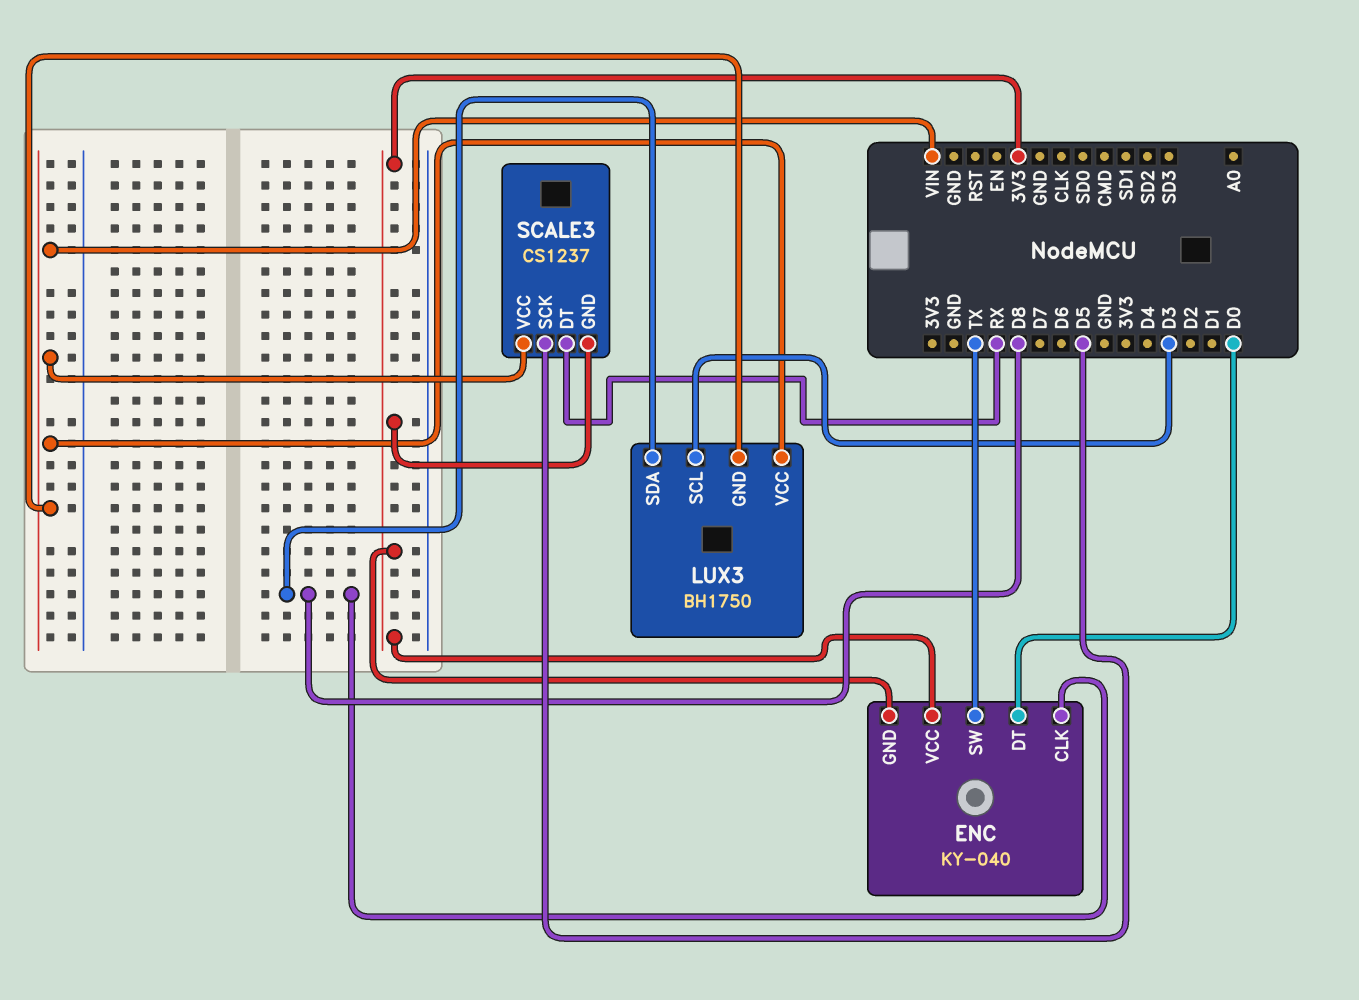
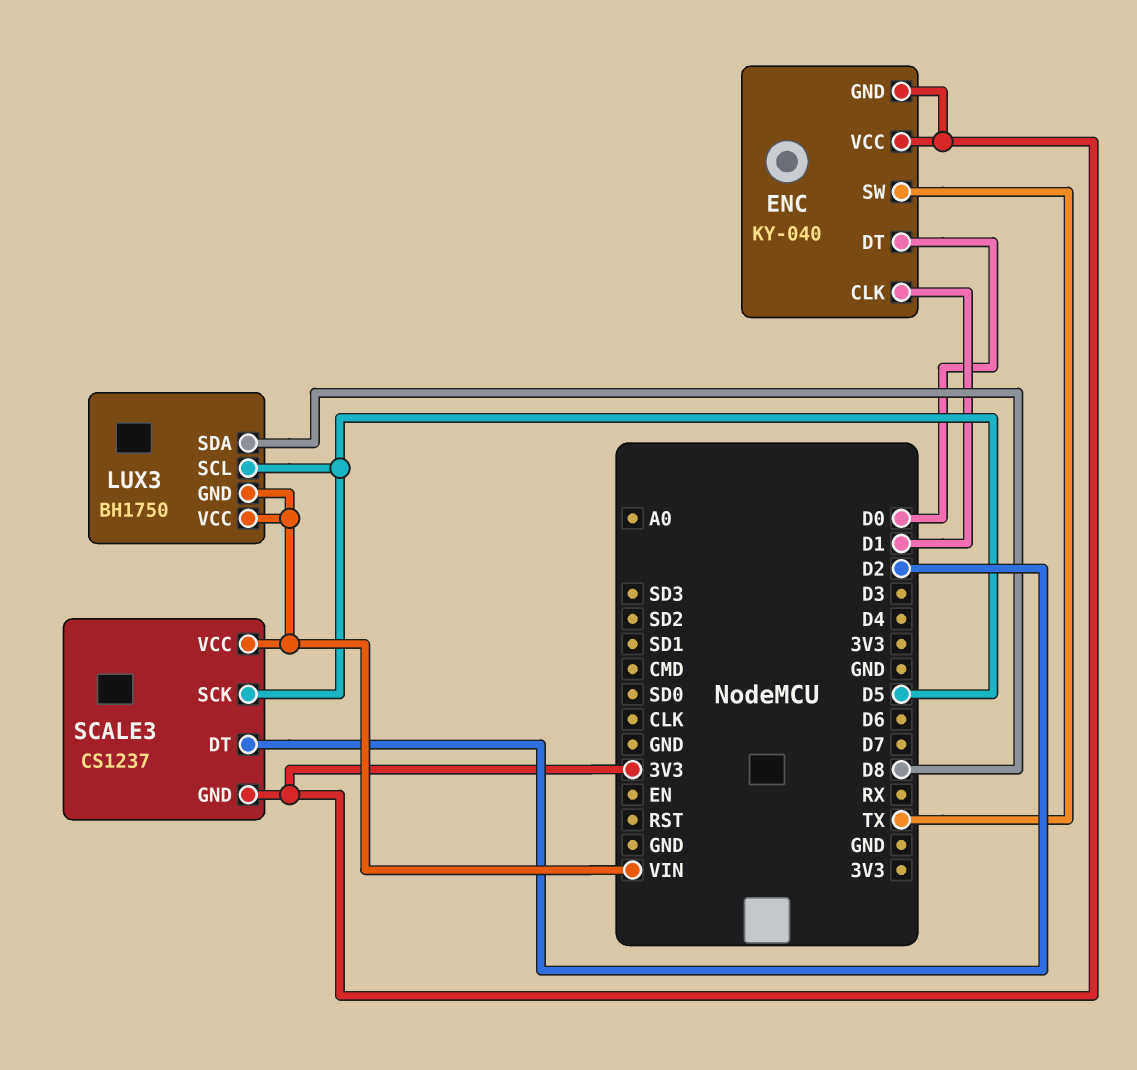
ENC pin CLK: D8 -> D1
LUX3 pin SCL: D3 -> D5
SCALE3 pin DT: RX -> D2

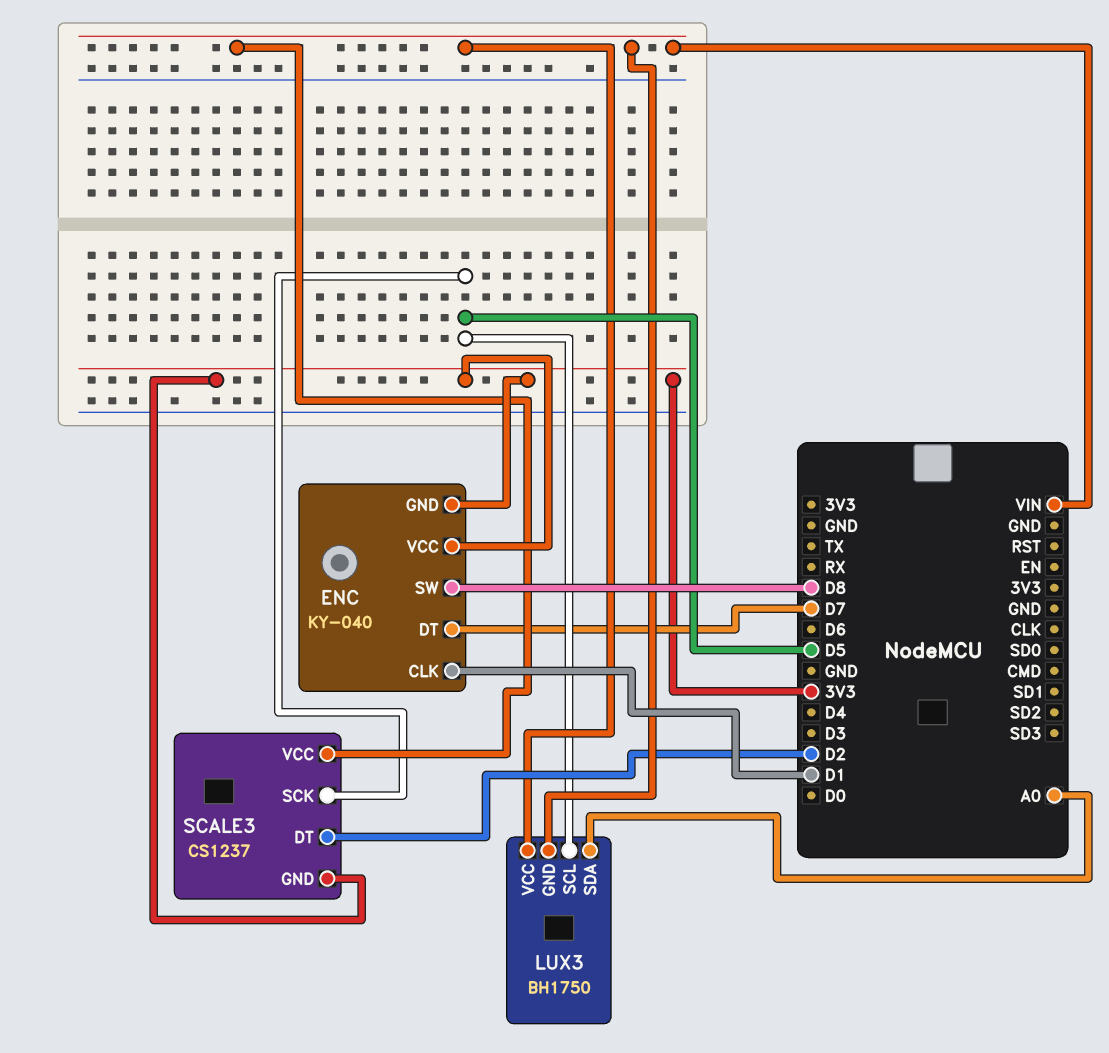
ENC pin DT: D0 -> D7
ENC pin SW: TX -> D8
LUX3 pin SDA: D8 -> A0

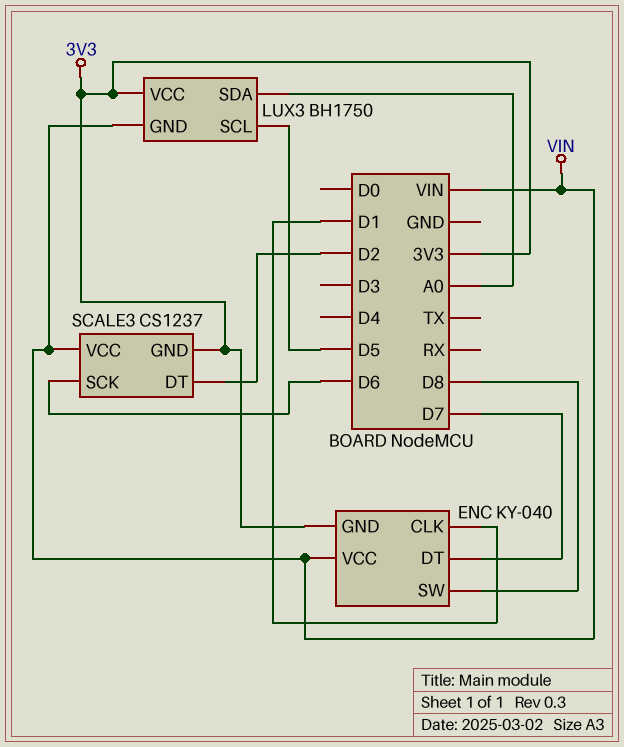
ENC pin VCC: 3V3 -> VIN
LUX3 pin VCC: VIN -> 3V3
SCALE3 pin SCK: D5 -> D6

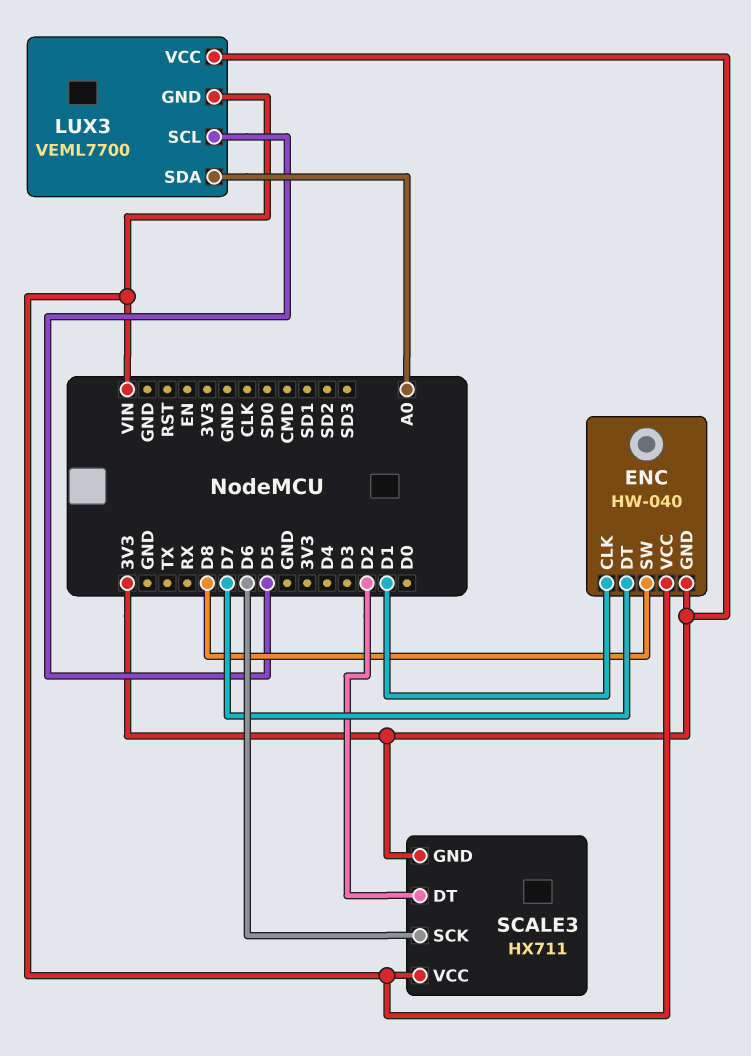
ENC: KY-040 -> HW-040
LUX3: BH1750 -> VEML7700
SCALE3: CS1237 -> HX711

